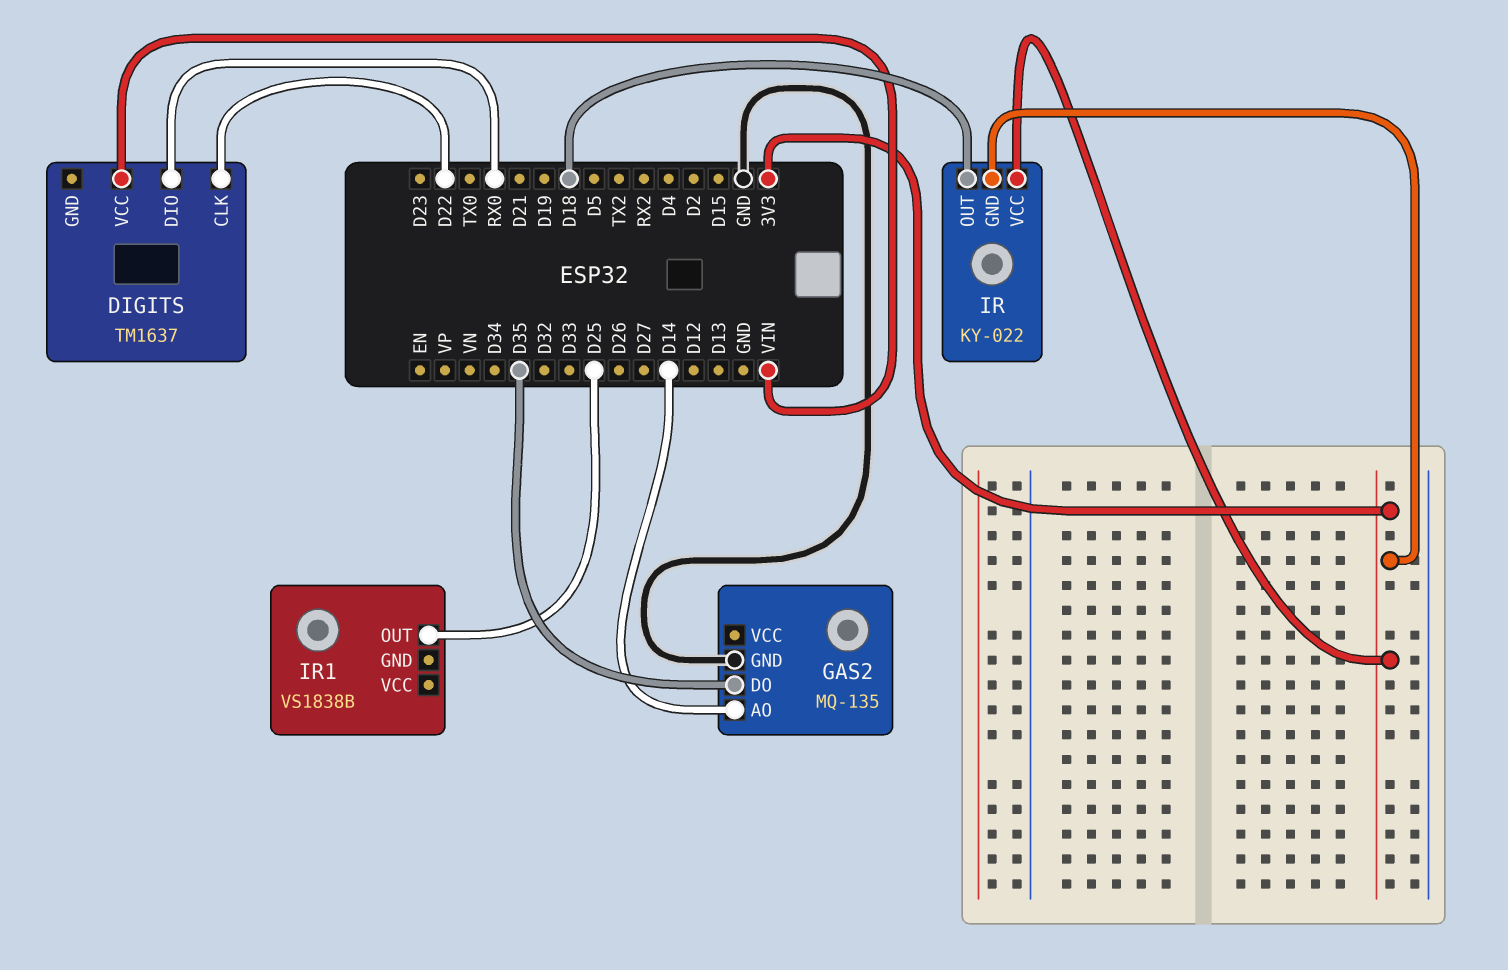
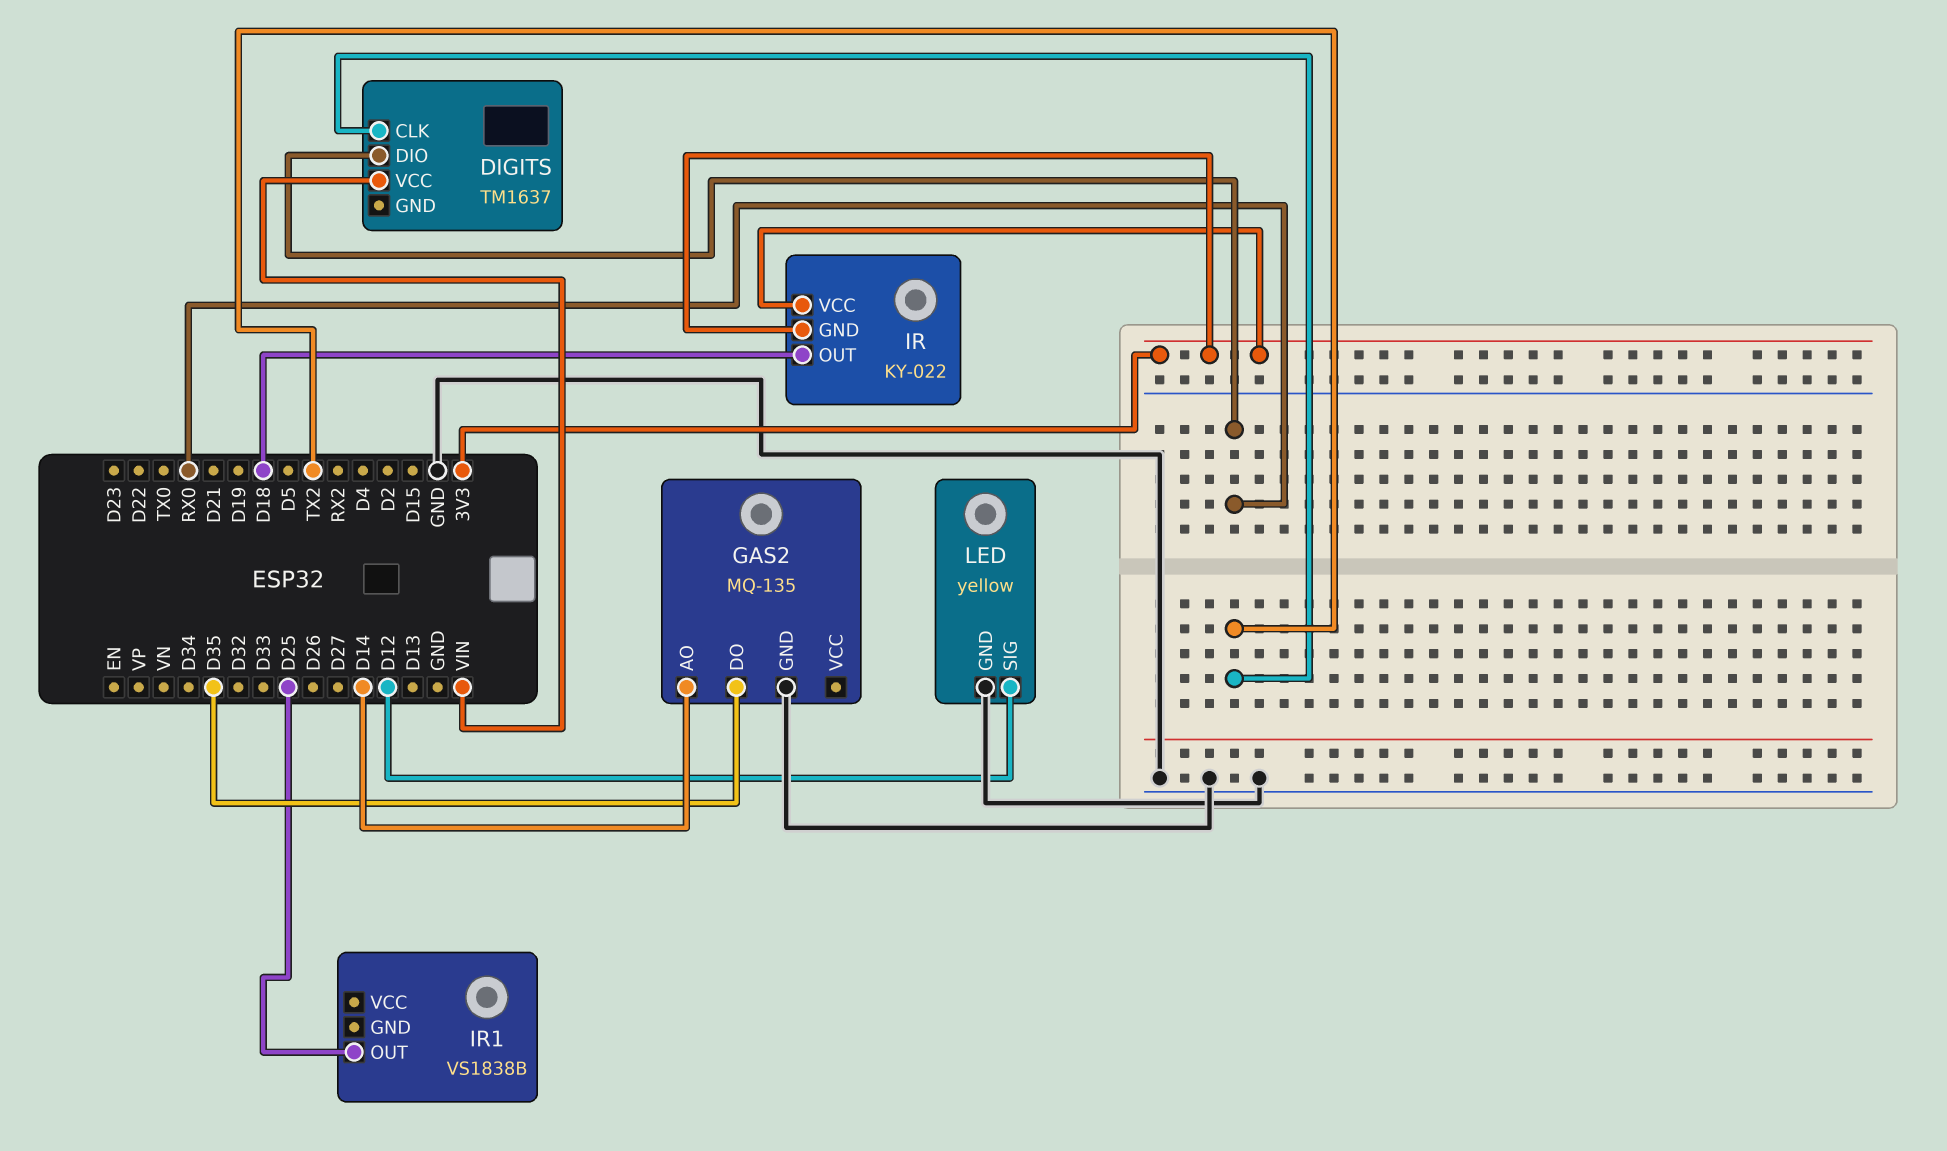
DIGITS pin CLK: D22 -> TX2
LED: none -> yellow
LED pin GND: none -> GND
LED pin SIG: none -> D12

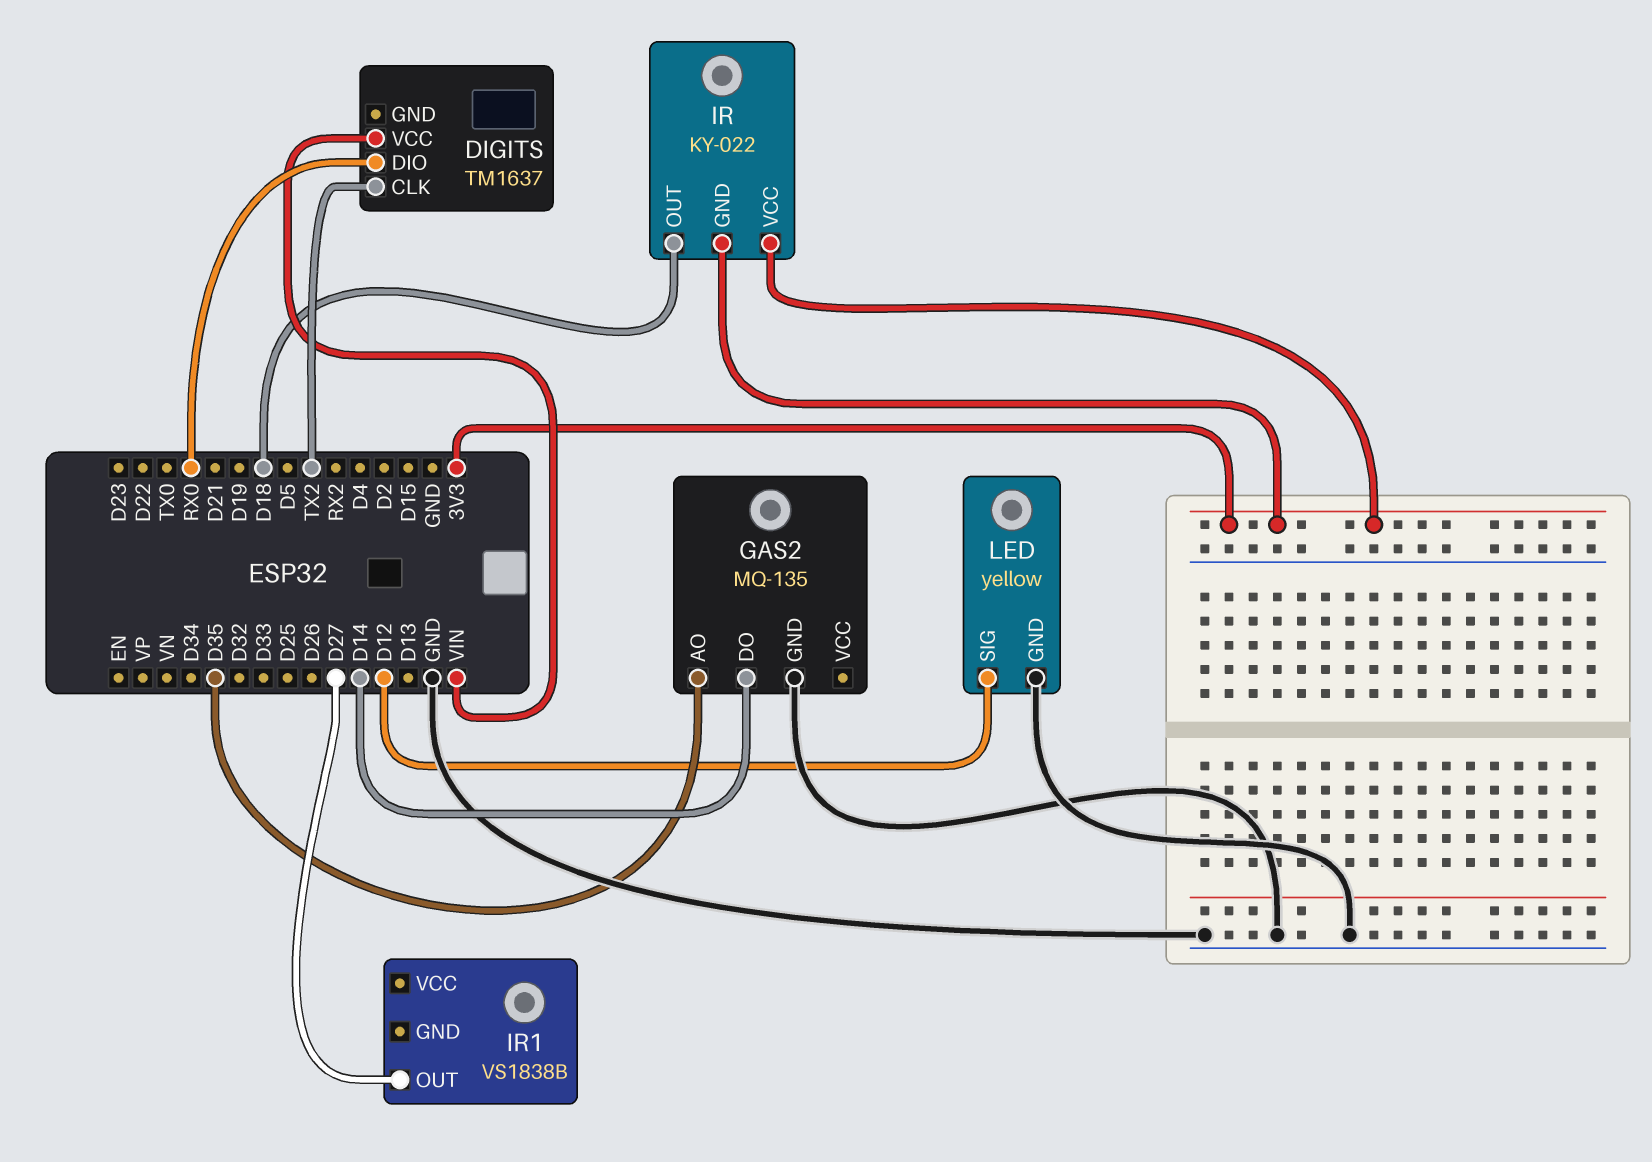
GAS2 pin AO: D14 -> D35
GAS2 pin DO: D35 -> D14
IR1 pin OUT: D25 -> D27

